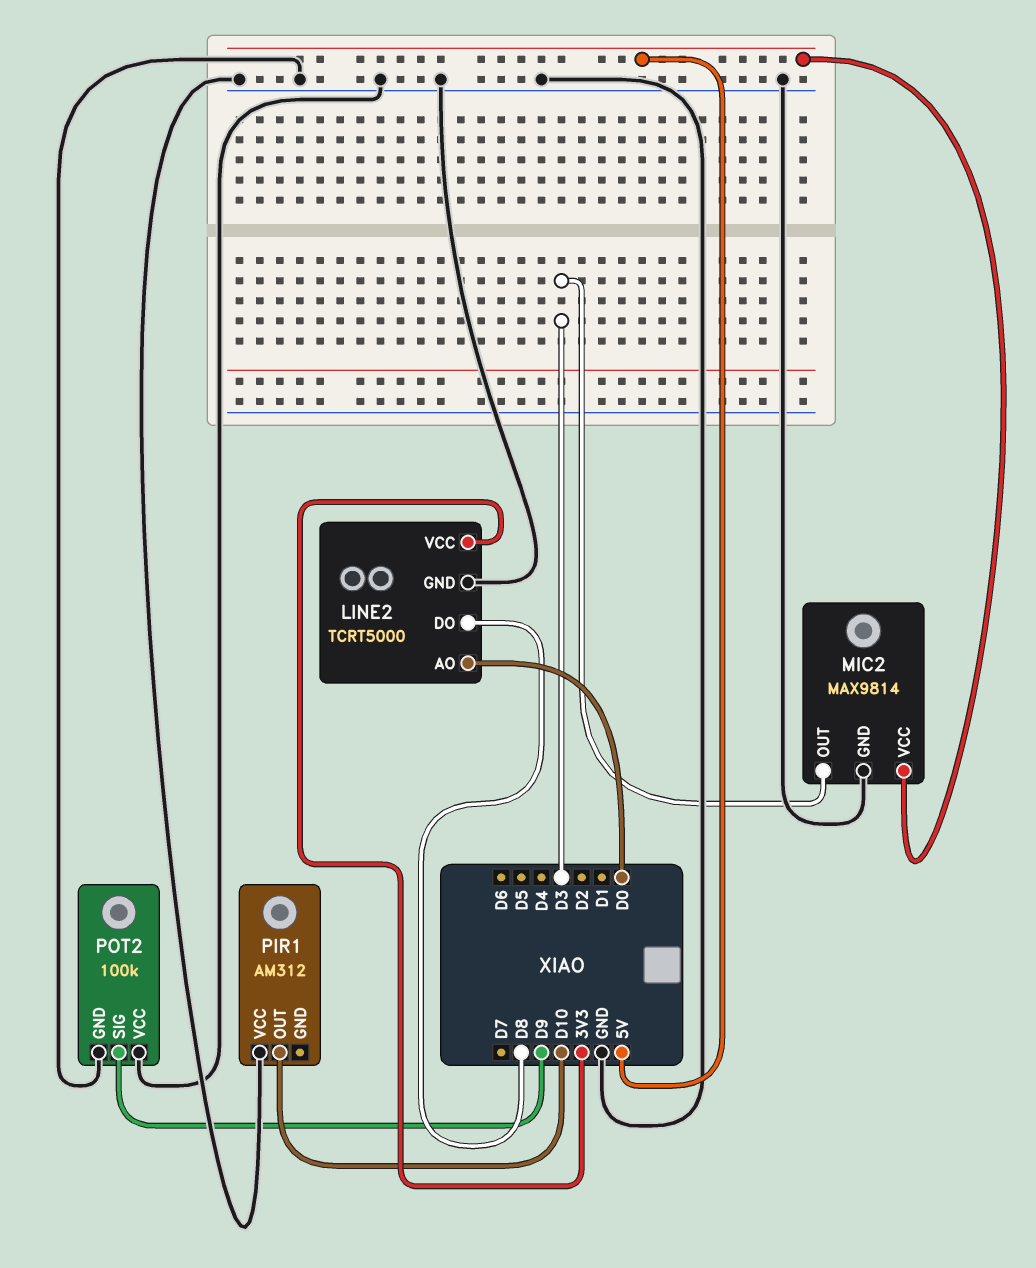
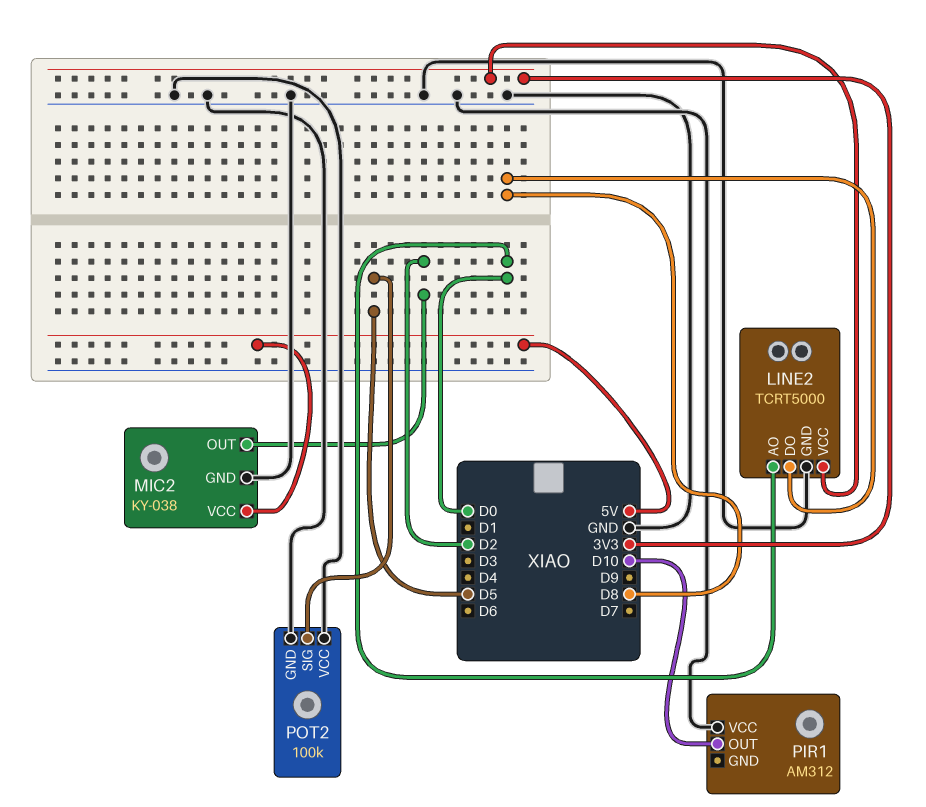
MIC2: MAX9814 -> KY-038
MIC2 pin OUT: D3 -> D2
POT2 pin SIG: D9 -> D5

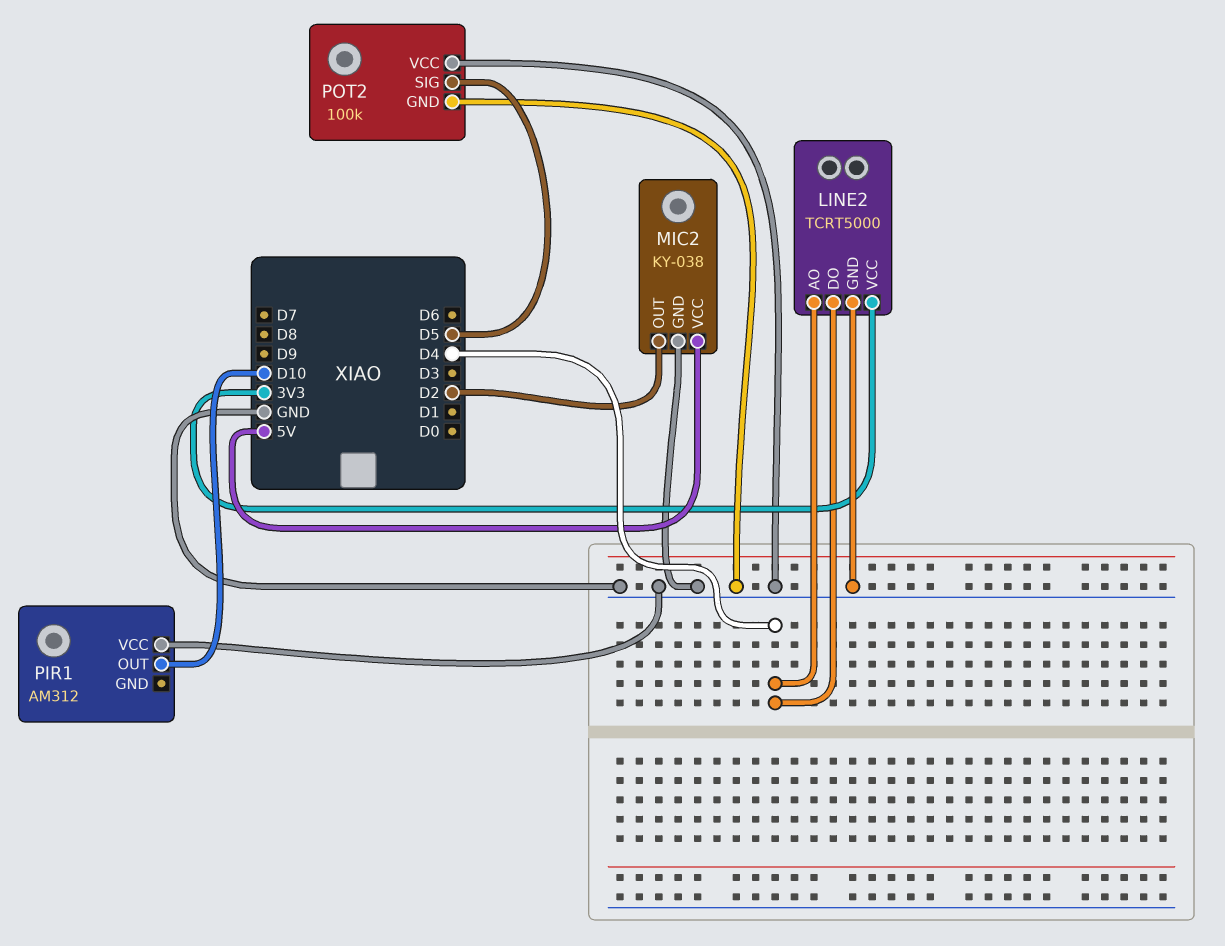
LINE2 pin AO: D0 -> D4
LINE2 pin DO: D8 -> D4

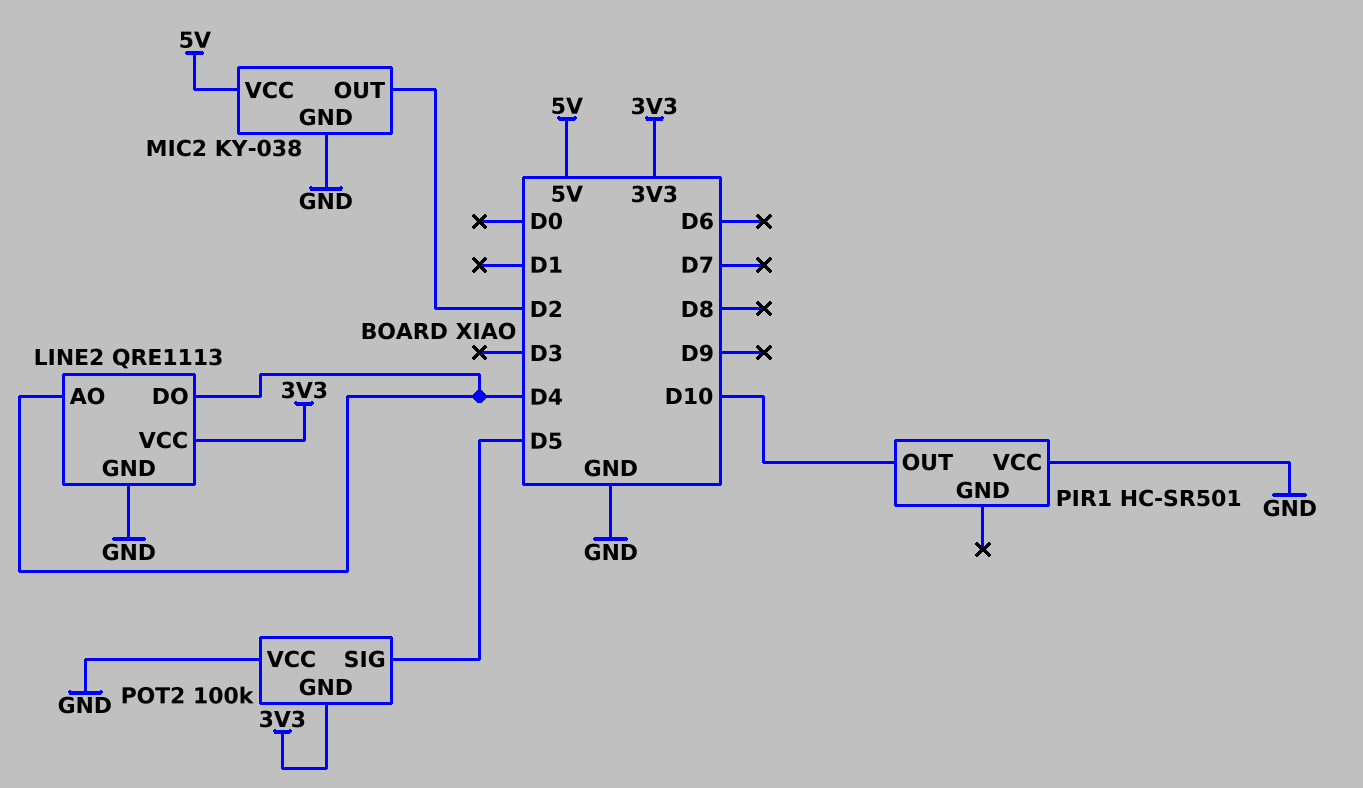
LINE2: TCRT5000 -> QRE1113
PIR1: AM312 -> HC-SR501
POT2 pin GND: GND -> 3V3

